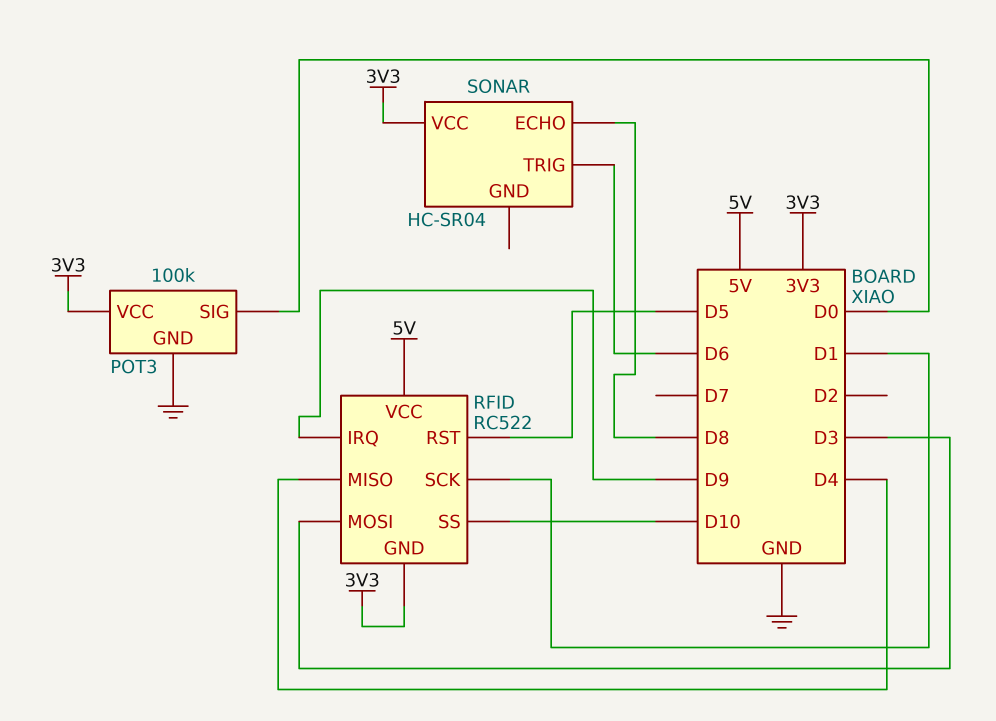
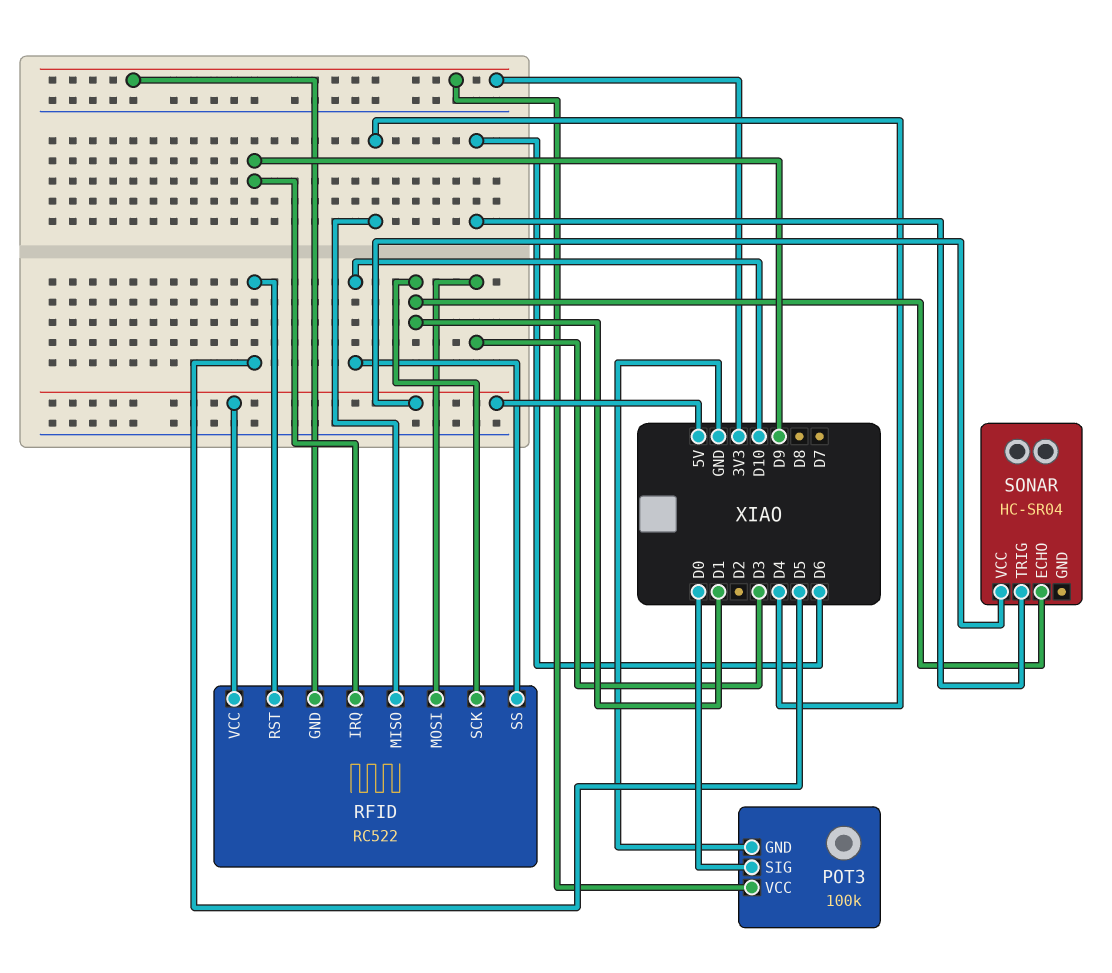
SONAR pin ECHO: D8 -> D1
SONAR pin VCC: 3V3 -> 5V

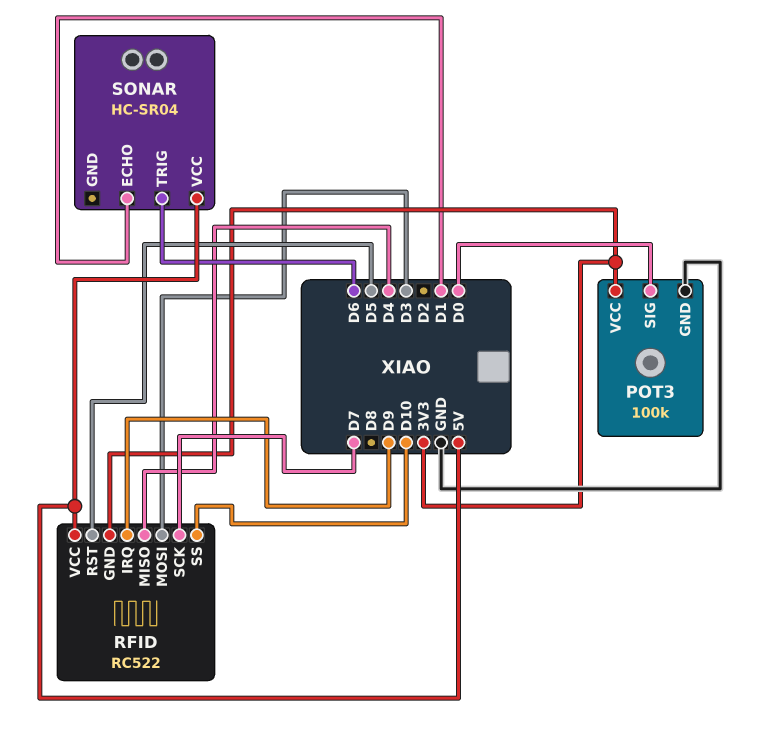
RFID pin SCK: D1 -> D7

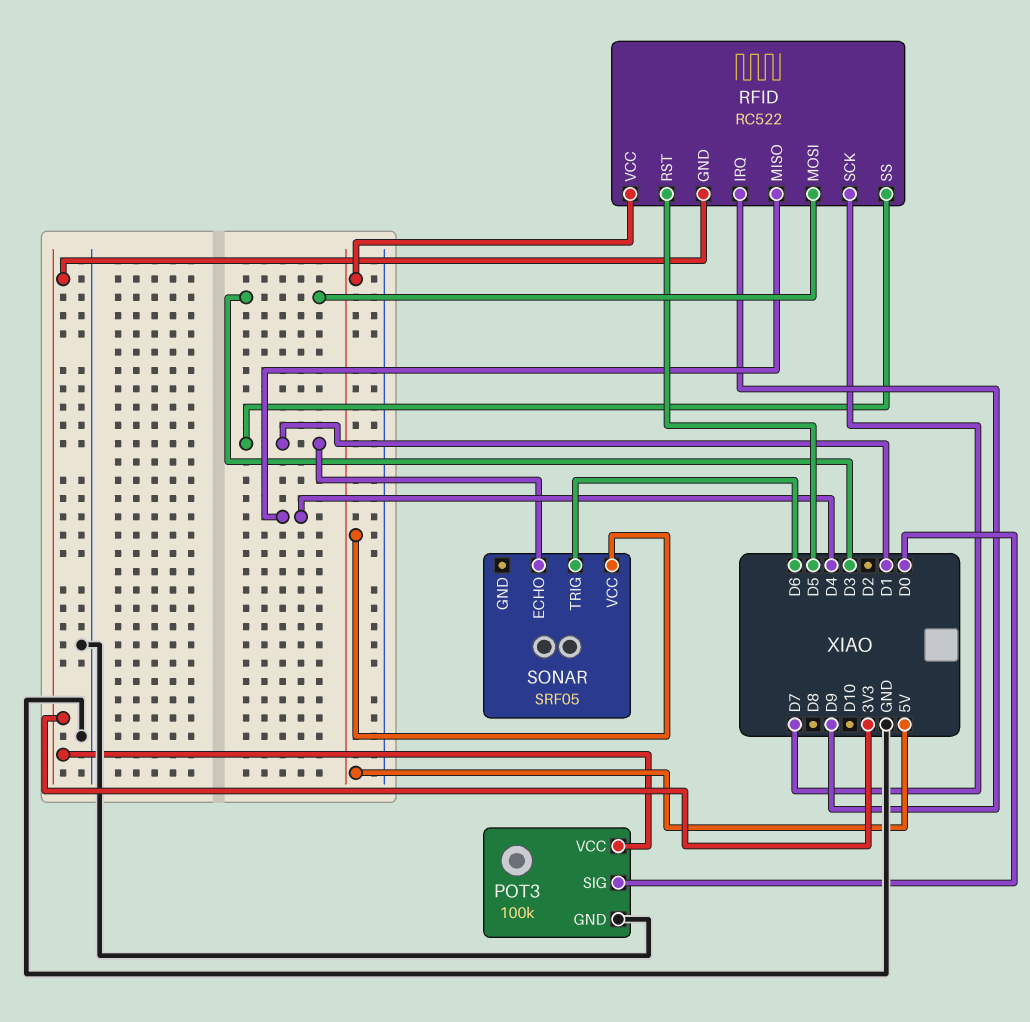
RFID pin SS: D10 -> D1
SONAR: HC-SR04 -> SRF05

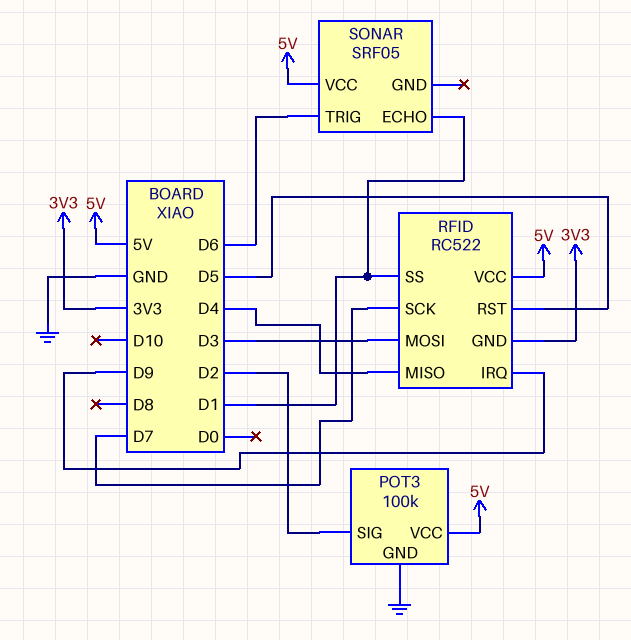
POT3 pin SIG: D0 -> D2
POT3 pin VCC: 3V3 -> 5V

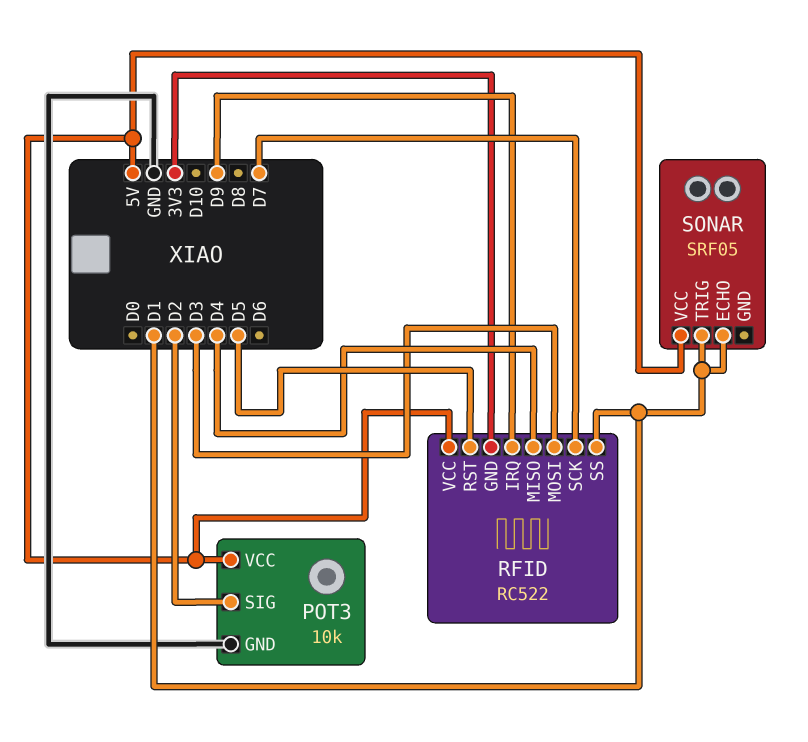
POT3: 100k -> 10k
SONAR pin TRIG: D6 -> D1

